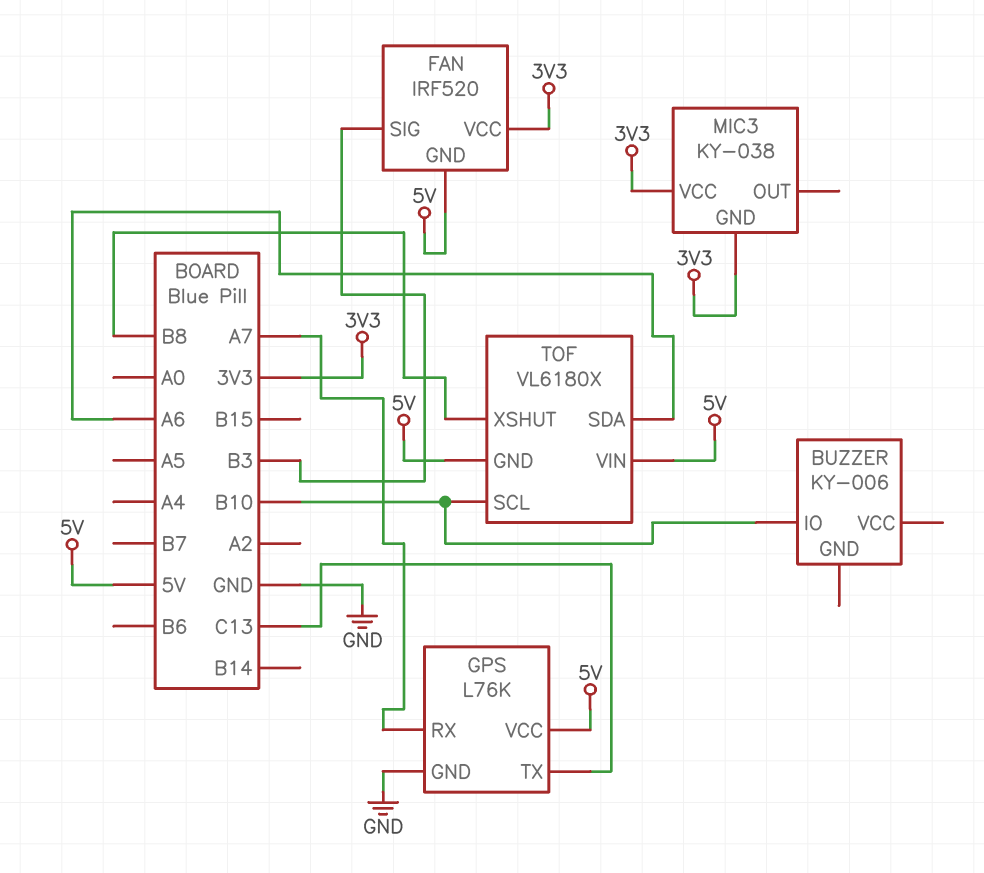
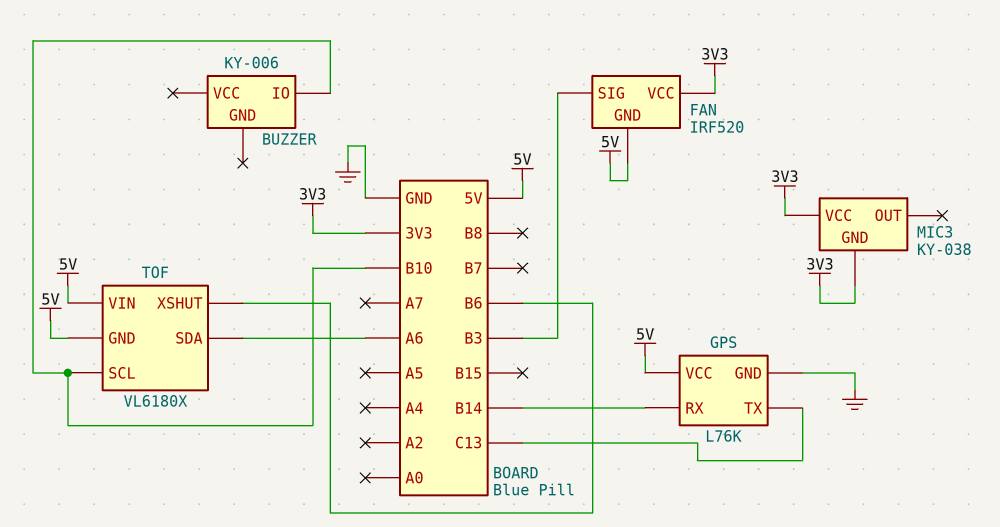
GPS pin RX: A7 -> B14
TOF pin XSHUT: B8 -> B6

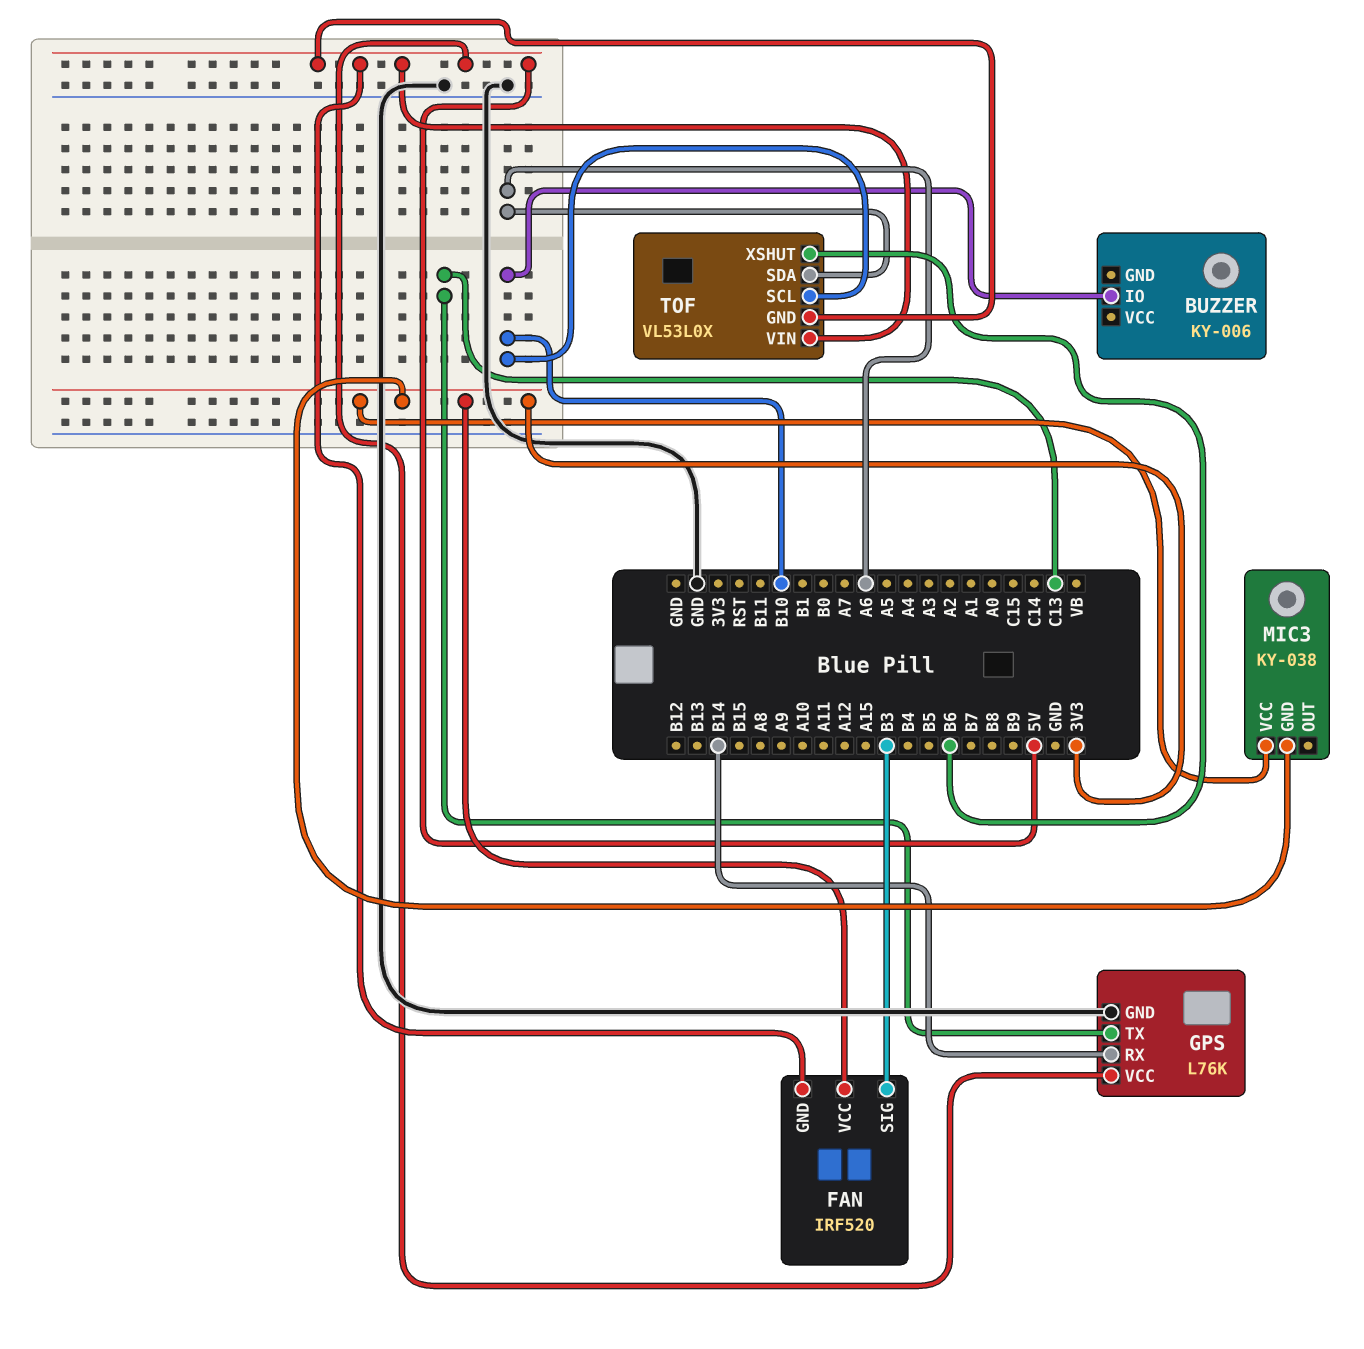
TOF: VL6180X -> VL53L0X

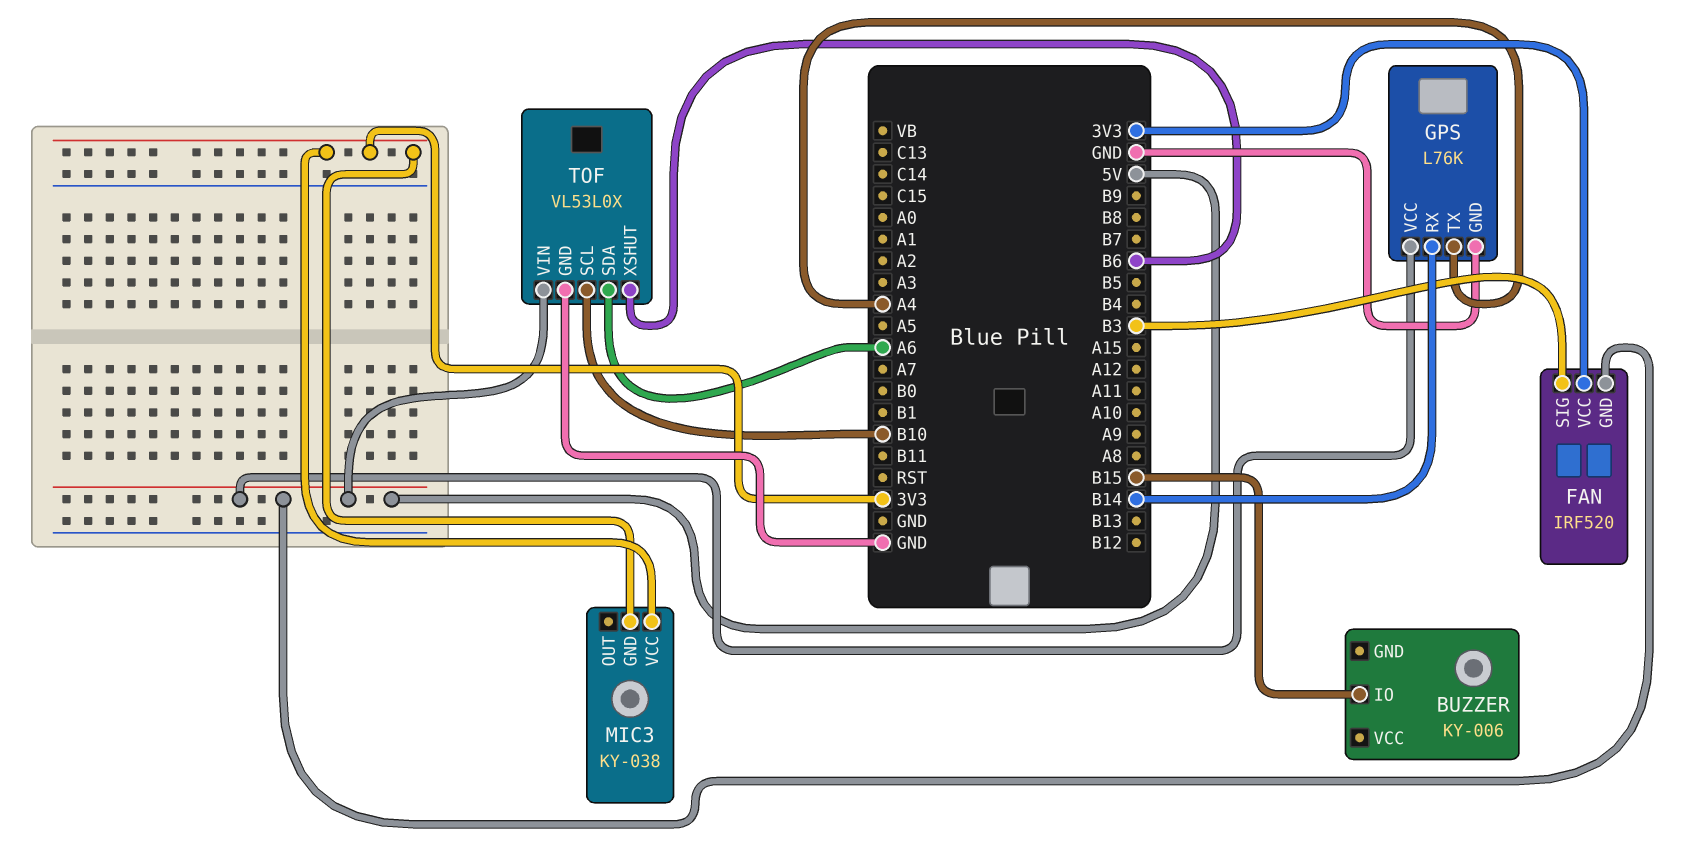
BUZZER pin IO: B10 -> B15
GPS pin TX: C13 -> A4
TOF pin GND: 5V -> GND

